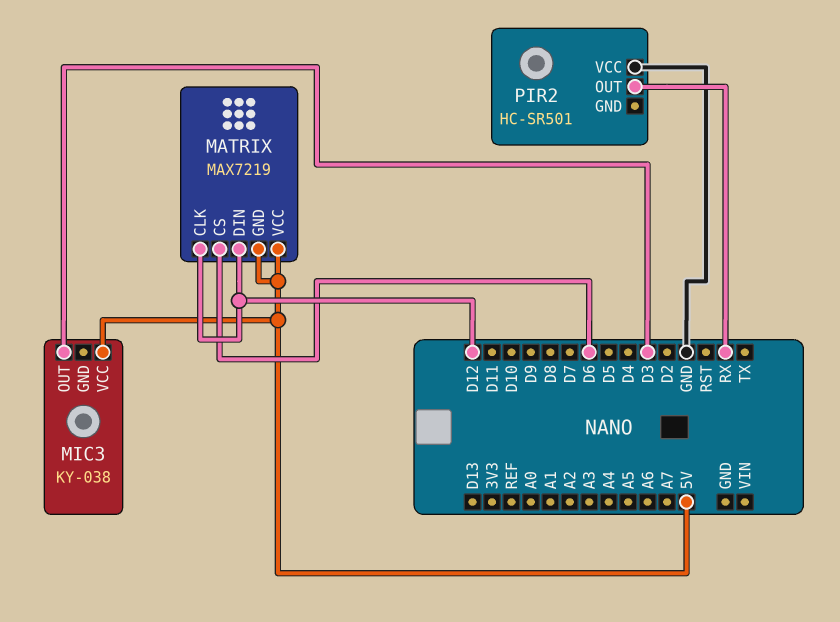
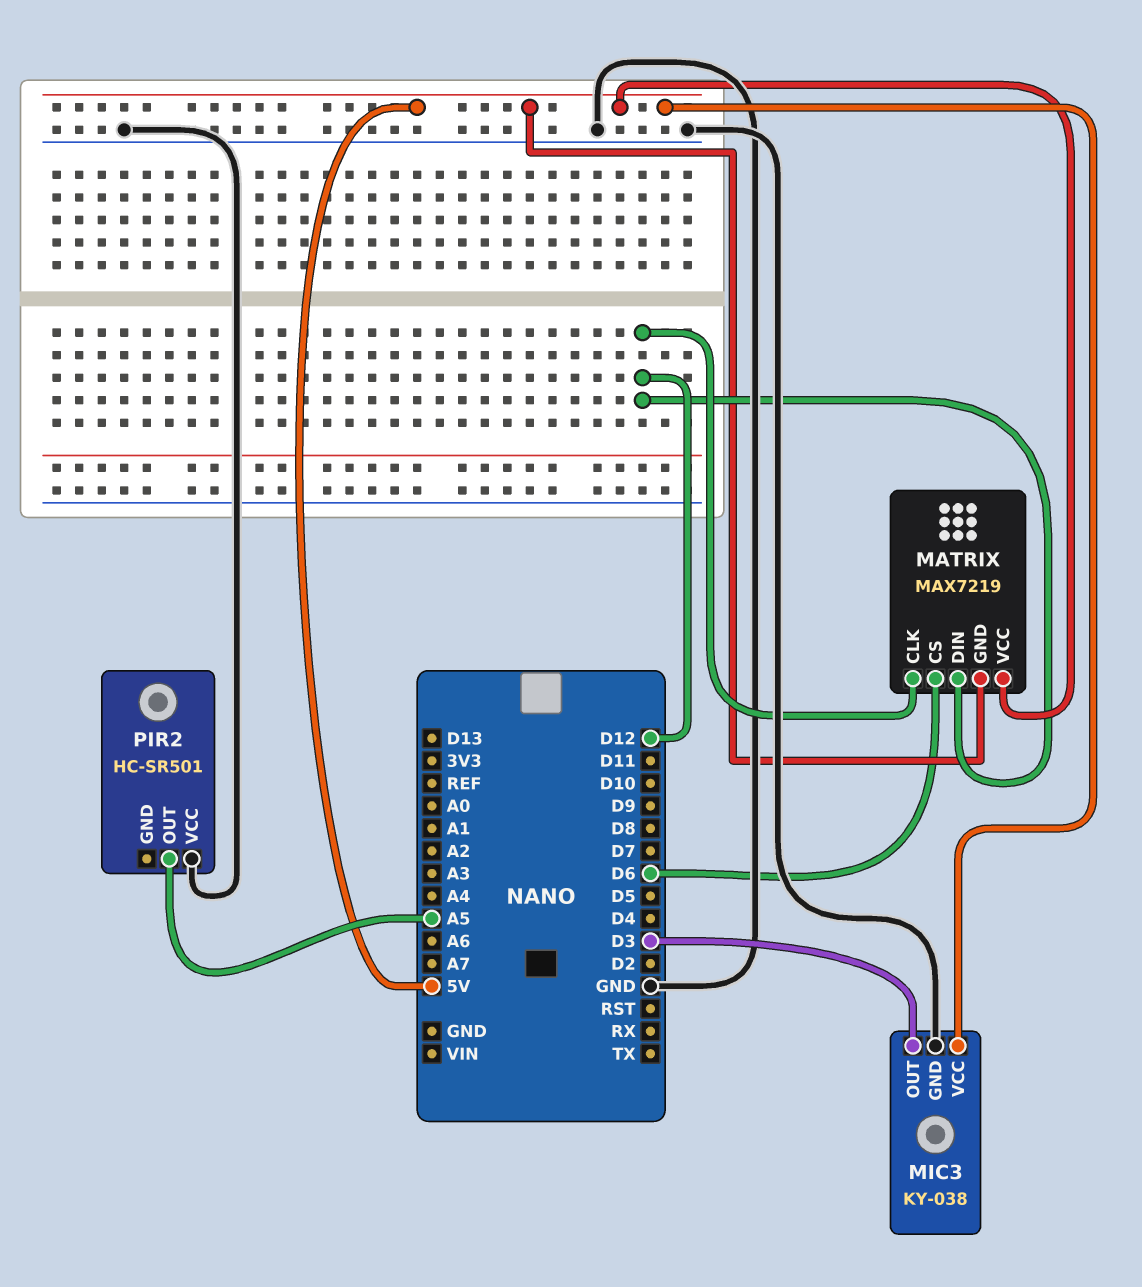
MIC3 pin GND: none -> GND
PIR2 pin OUT: RX -> A5

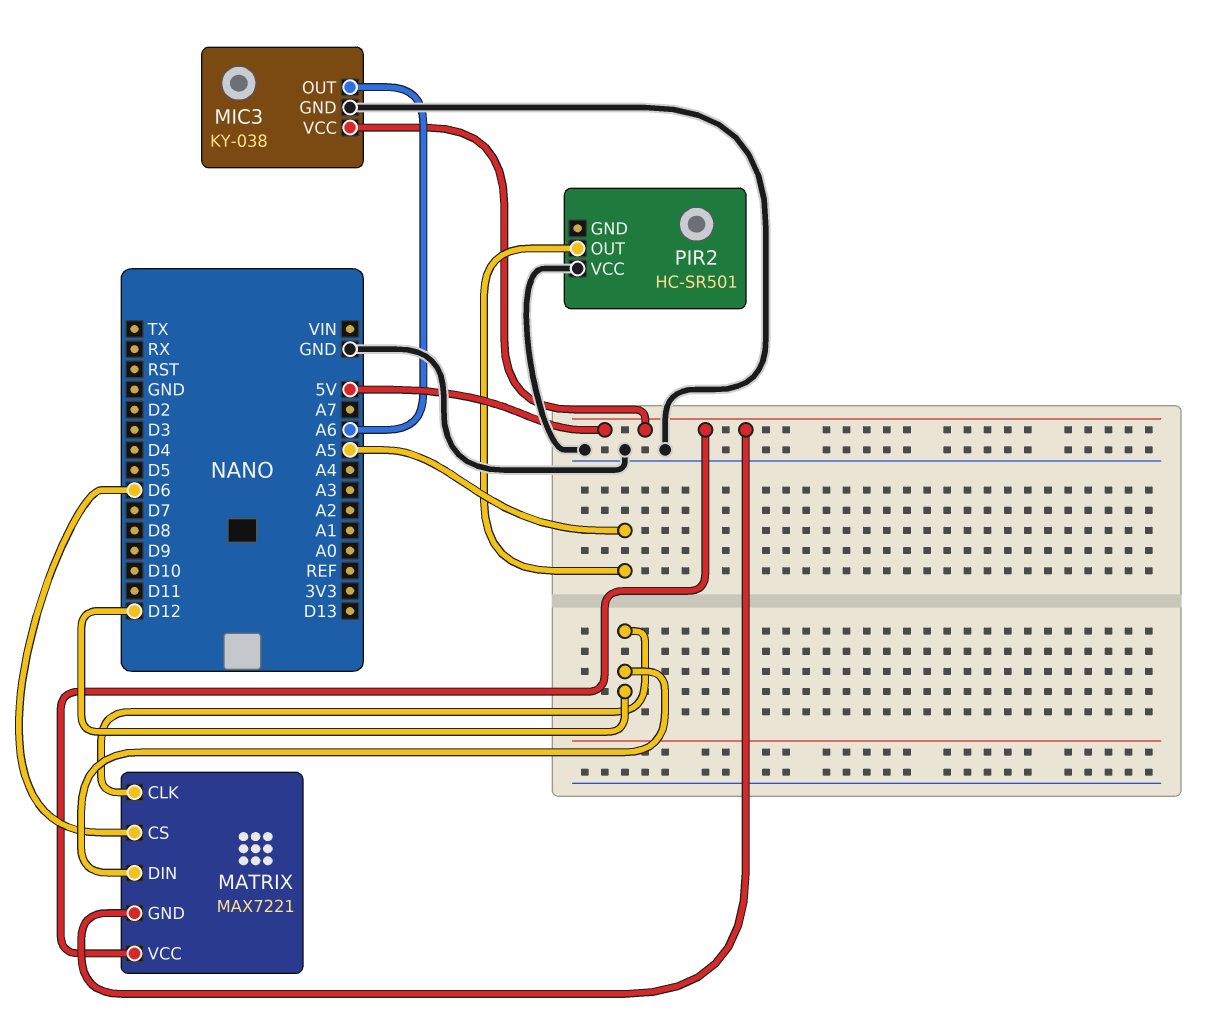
MATRIX: MAX7219 -> MAX7221
MIC3 pin OUT: D3 -> A6

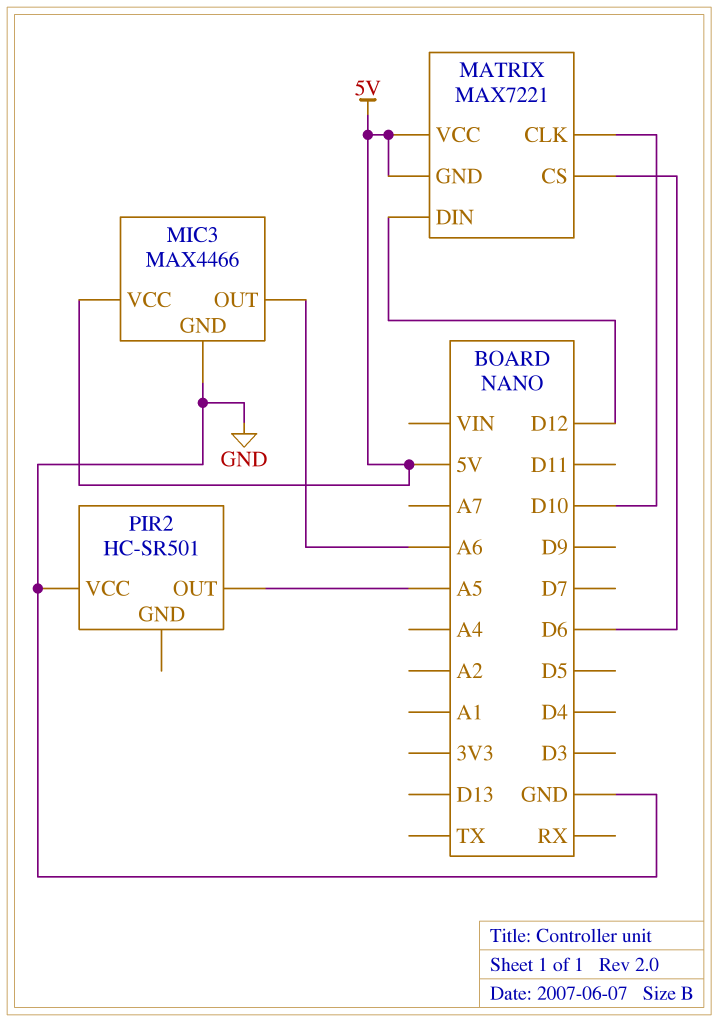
MATRIX pin CLK: D12 -> D10
MIC3: KY-038 -> MAX4466

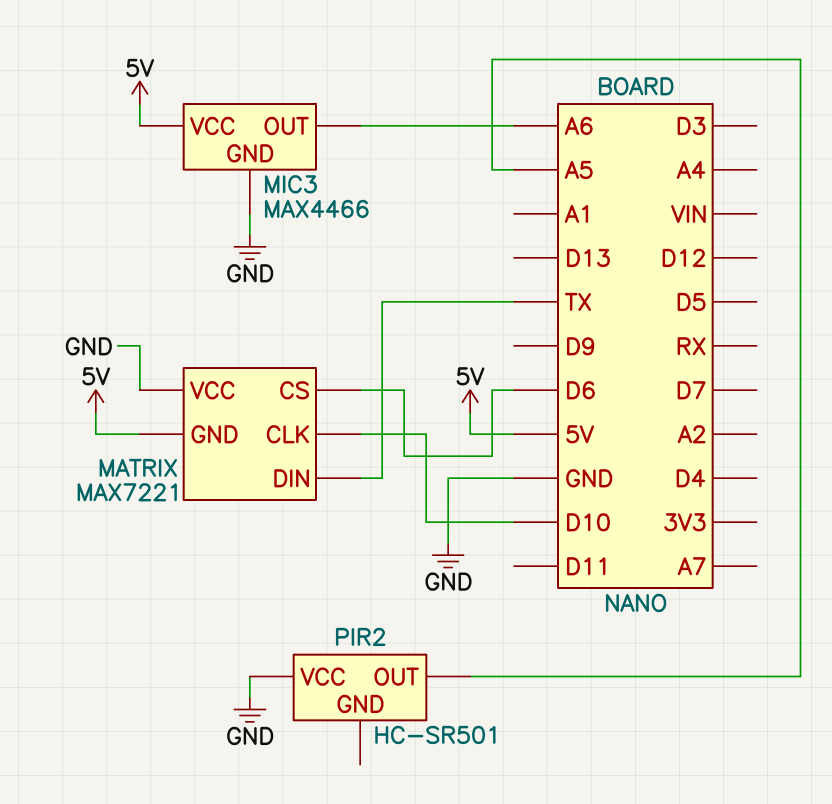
MATRIX pin DIN: D12 -> TX
MATRIX pin VCC: 5V -> GND

